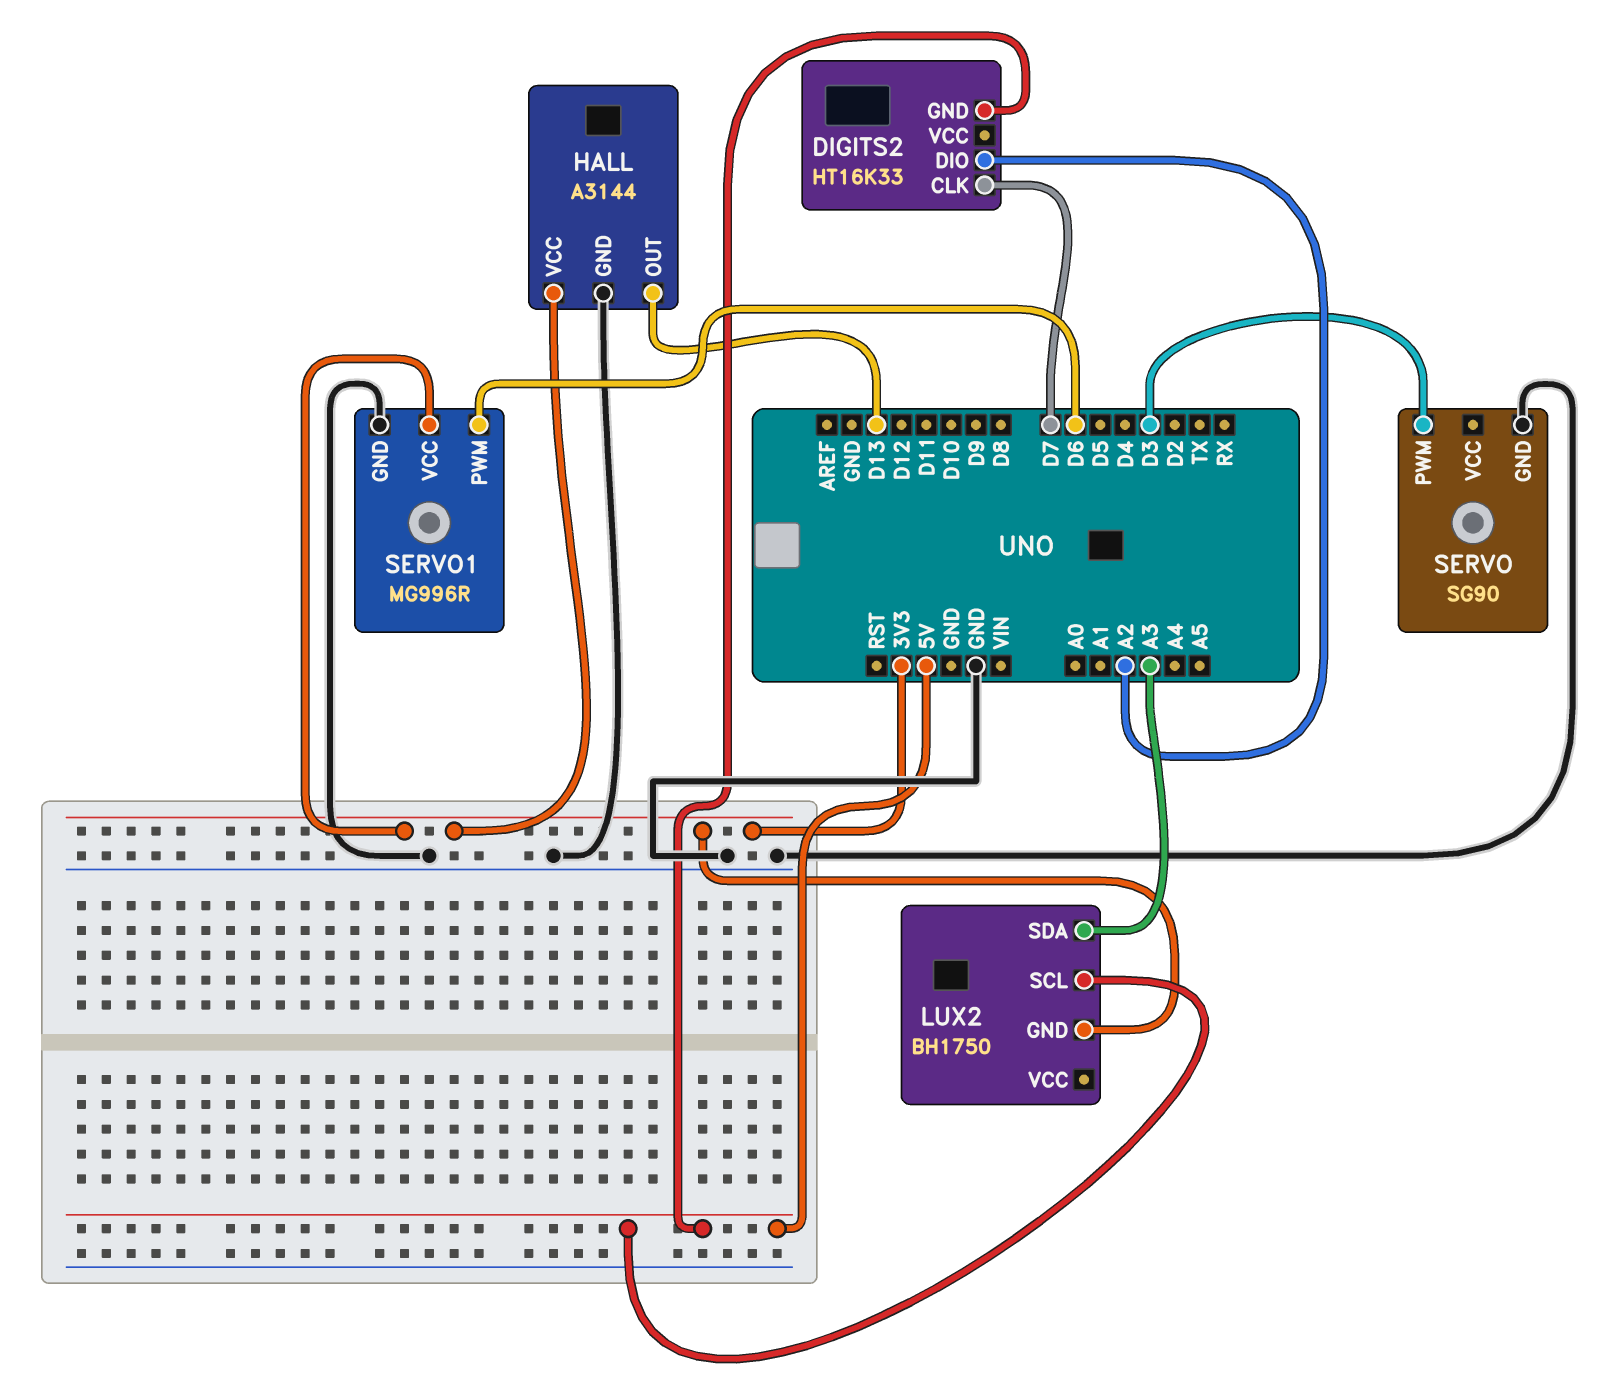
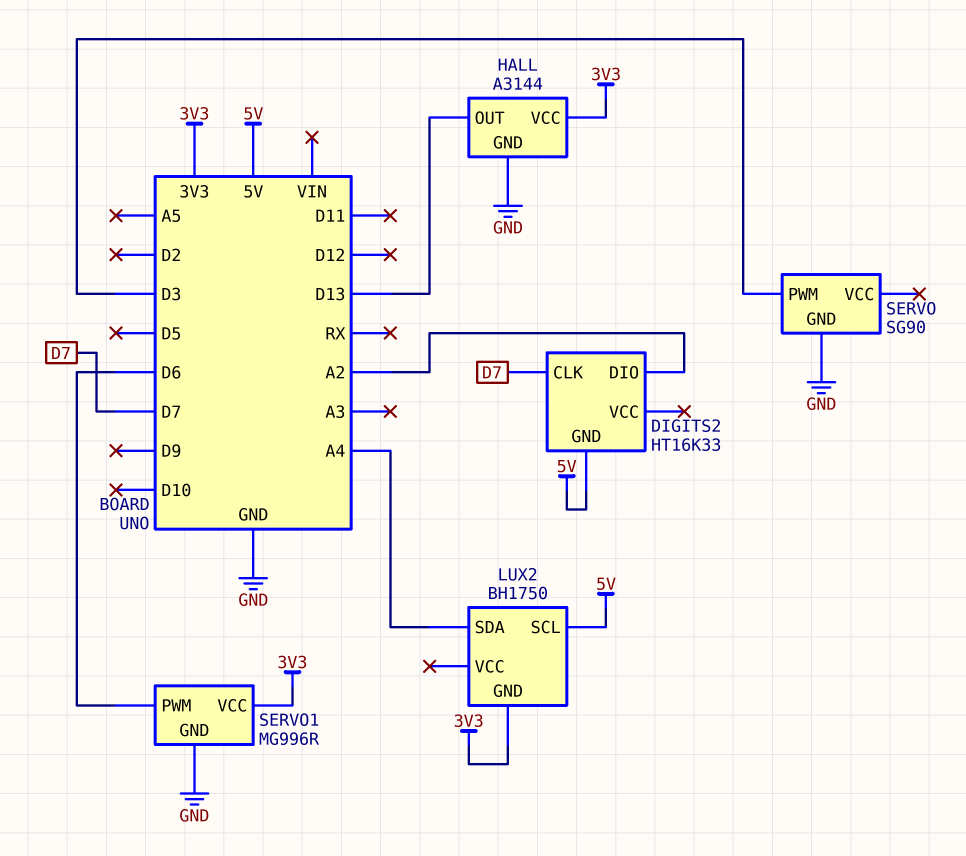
LUX2 pin SDA: A3 -> A4

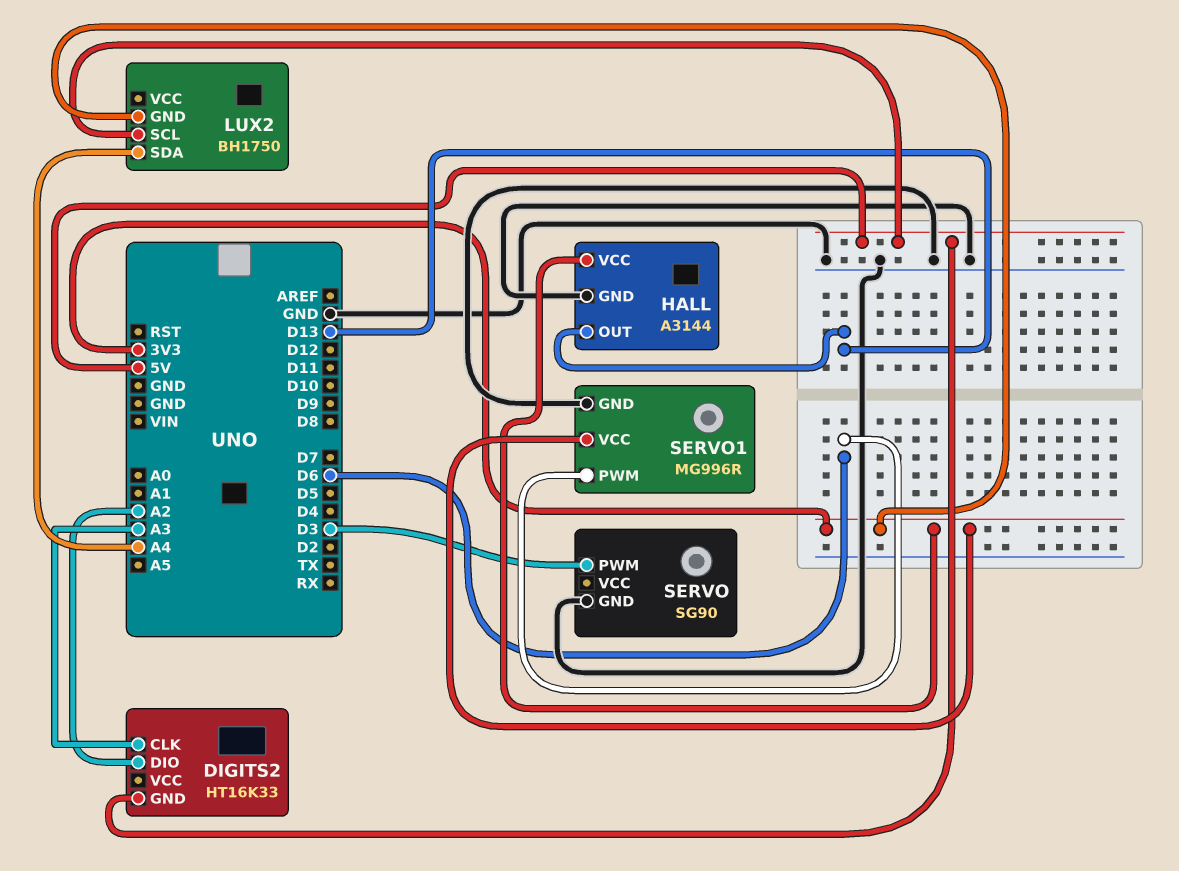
DIGITS2 pin CLK: D7 -> A3

